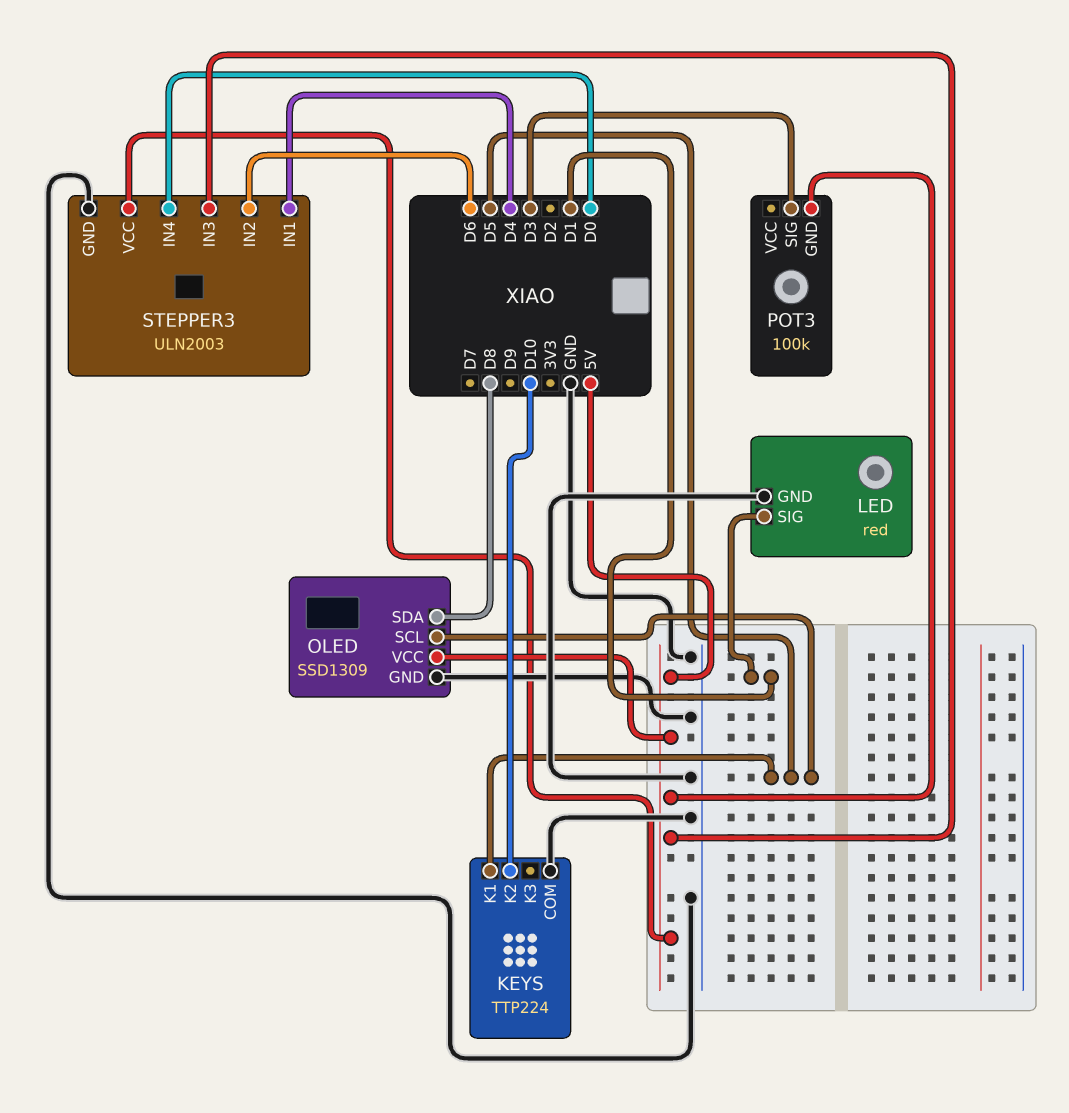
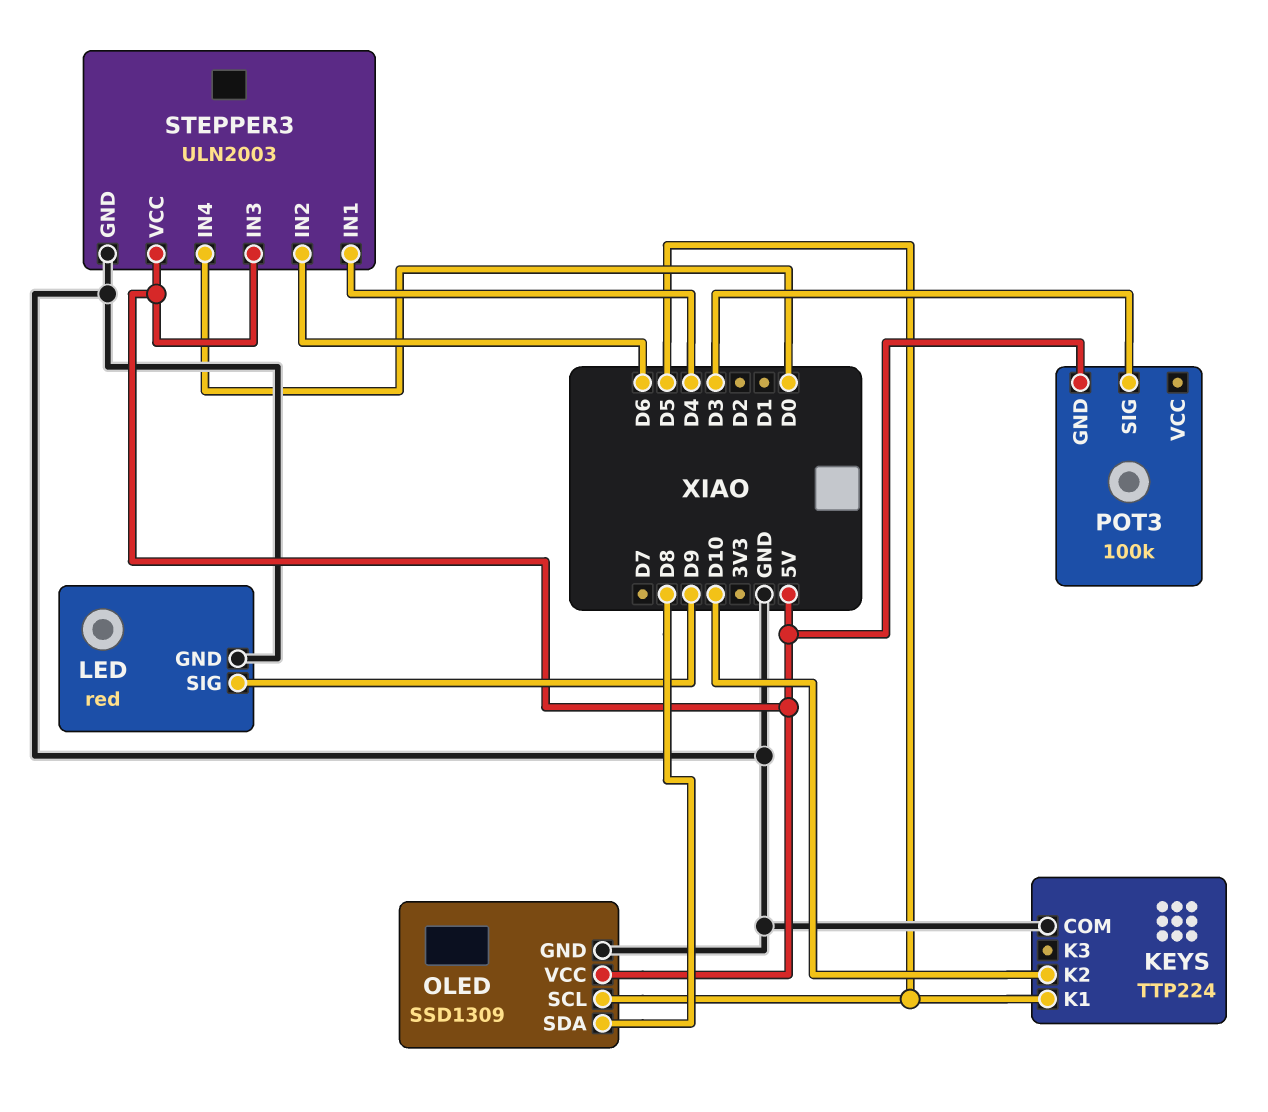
LED pin SIG: D1 -> D9

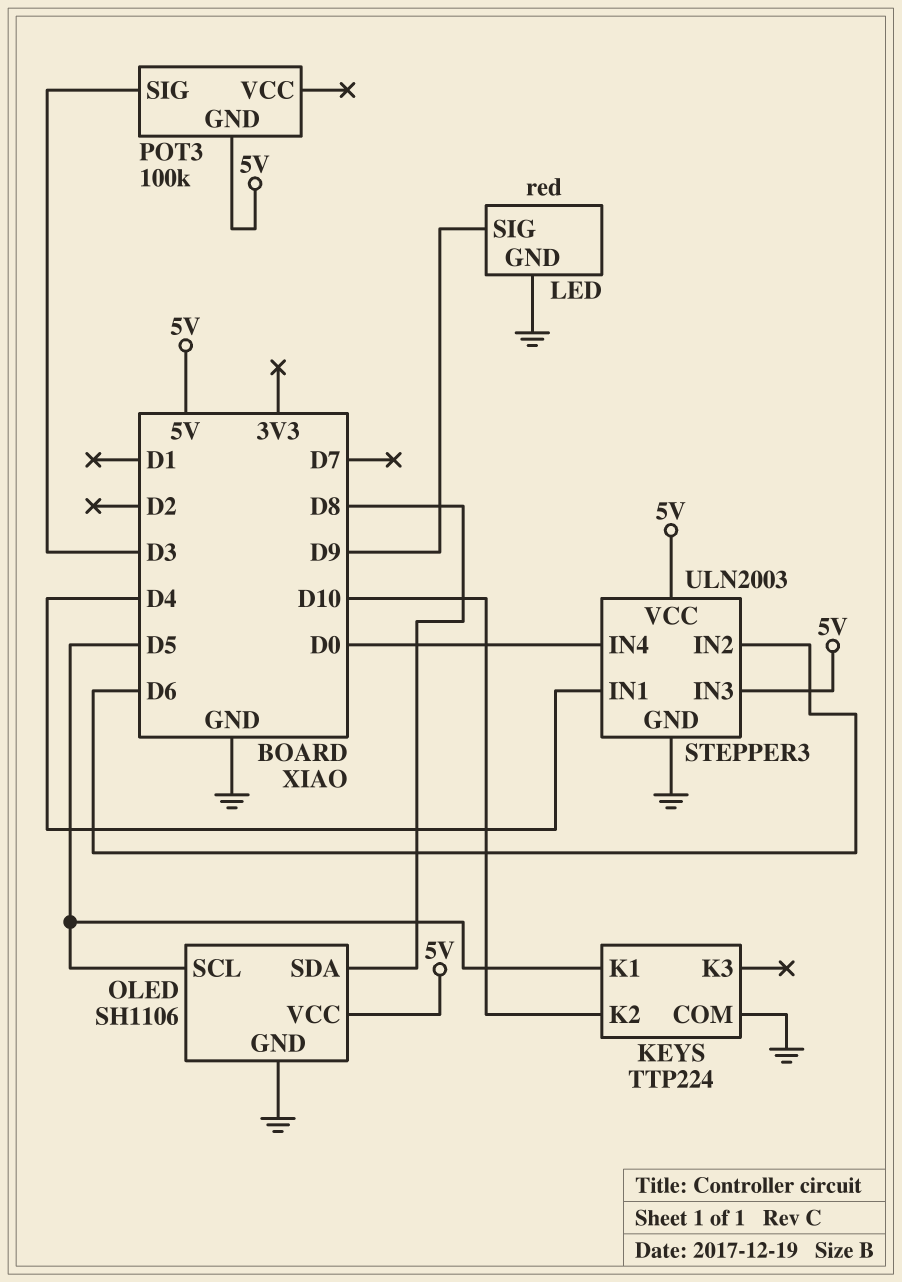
OLED: SSD1309 -> SH1106

